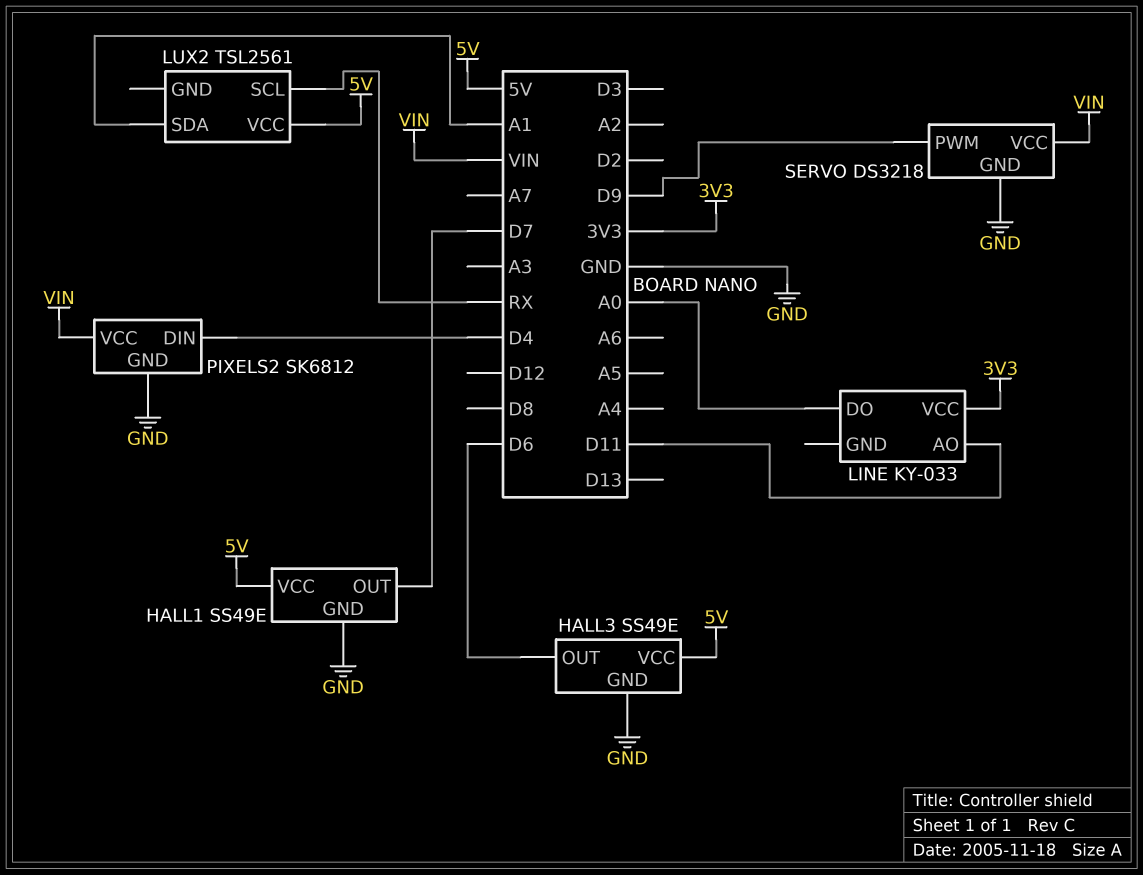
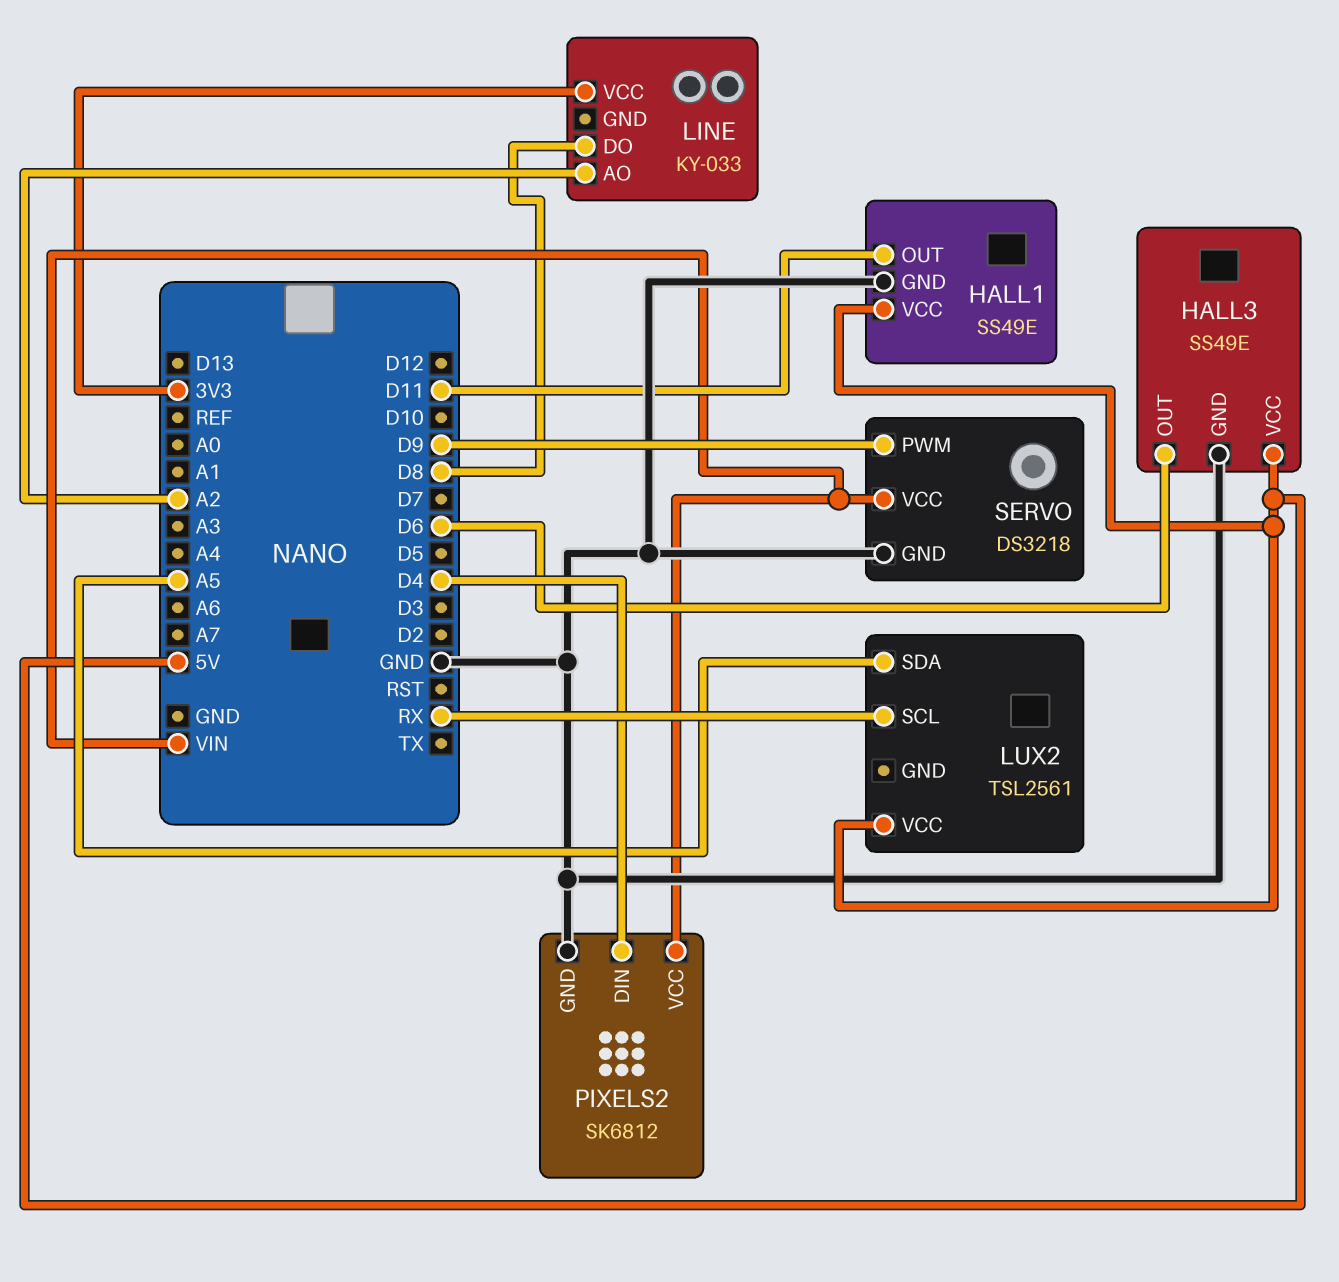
HALL1 pin OUT: D7 -> D11
LINE pin AO: D11 -> A2
LINE pin DO: A0 -> D8
LUX2 pin SDA: A1 -> A5

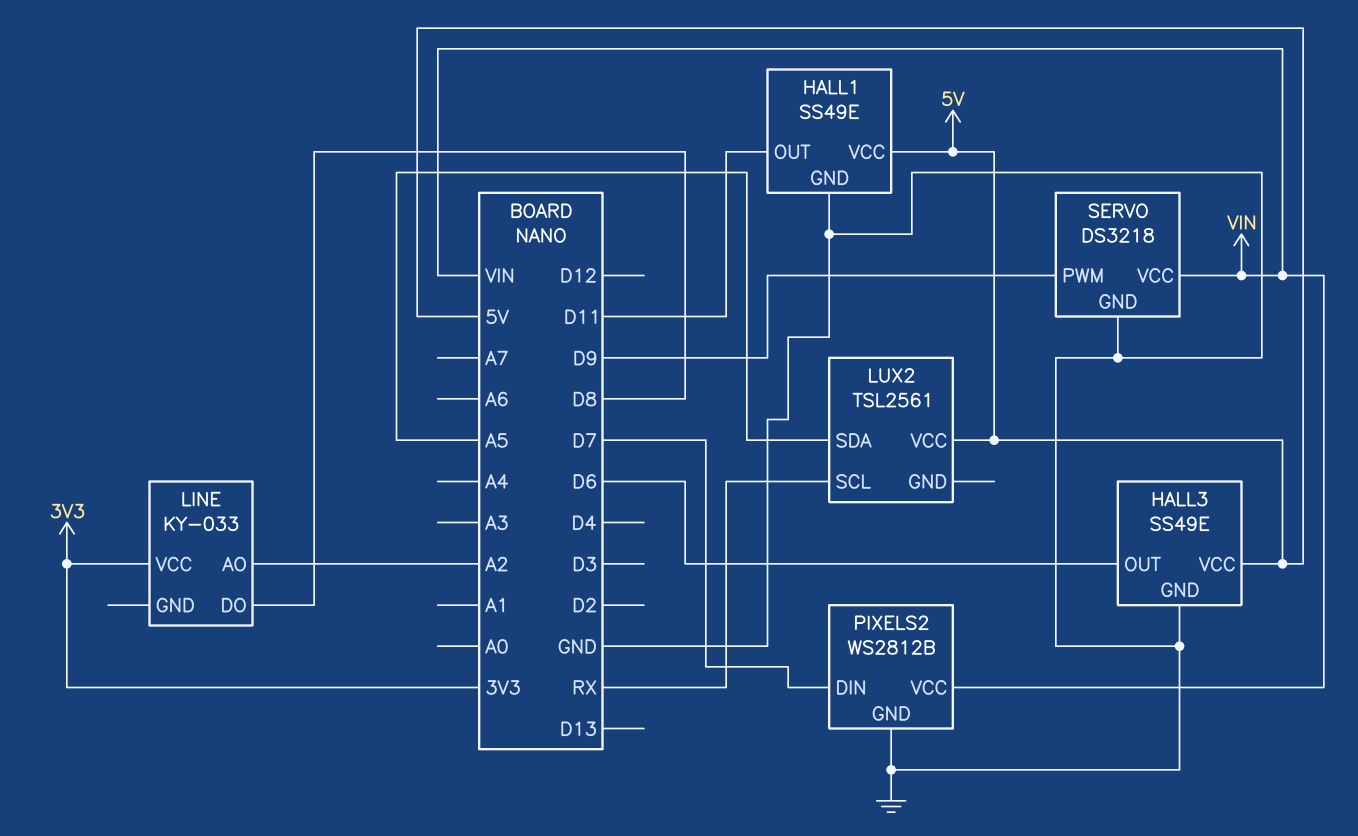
PIXELS2: SK6812 -> WS2812B
PIXELS2 pin DIN: D4 -> D7

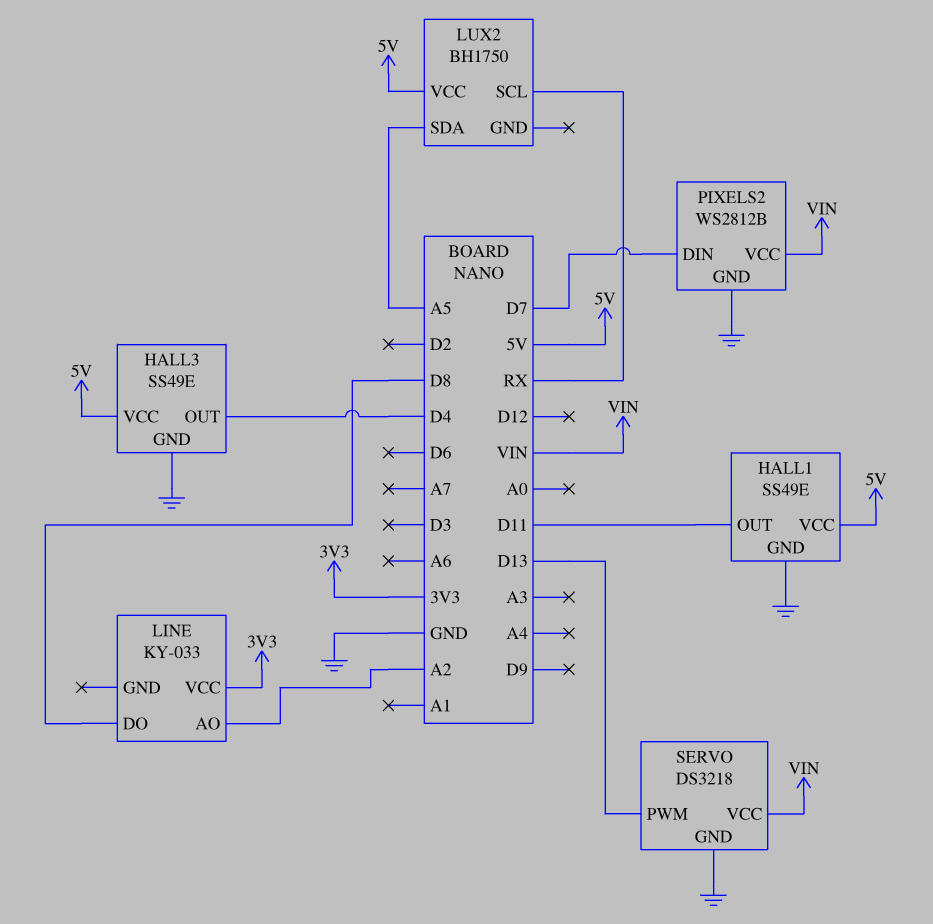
HALL3 pin OUT: D6 -> D4
LUX2: TSL2561 -> BH1750
SERVO pin PWM: D9 -> D13

